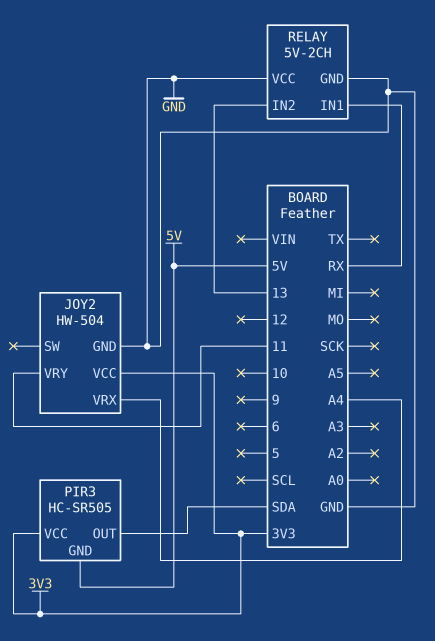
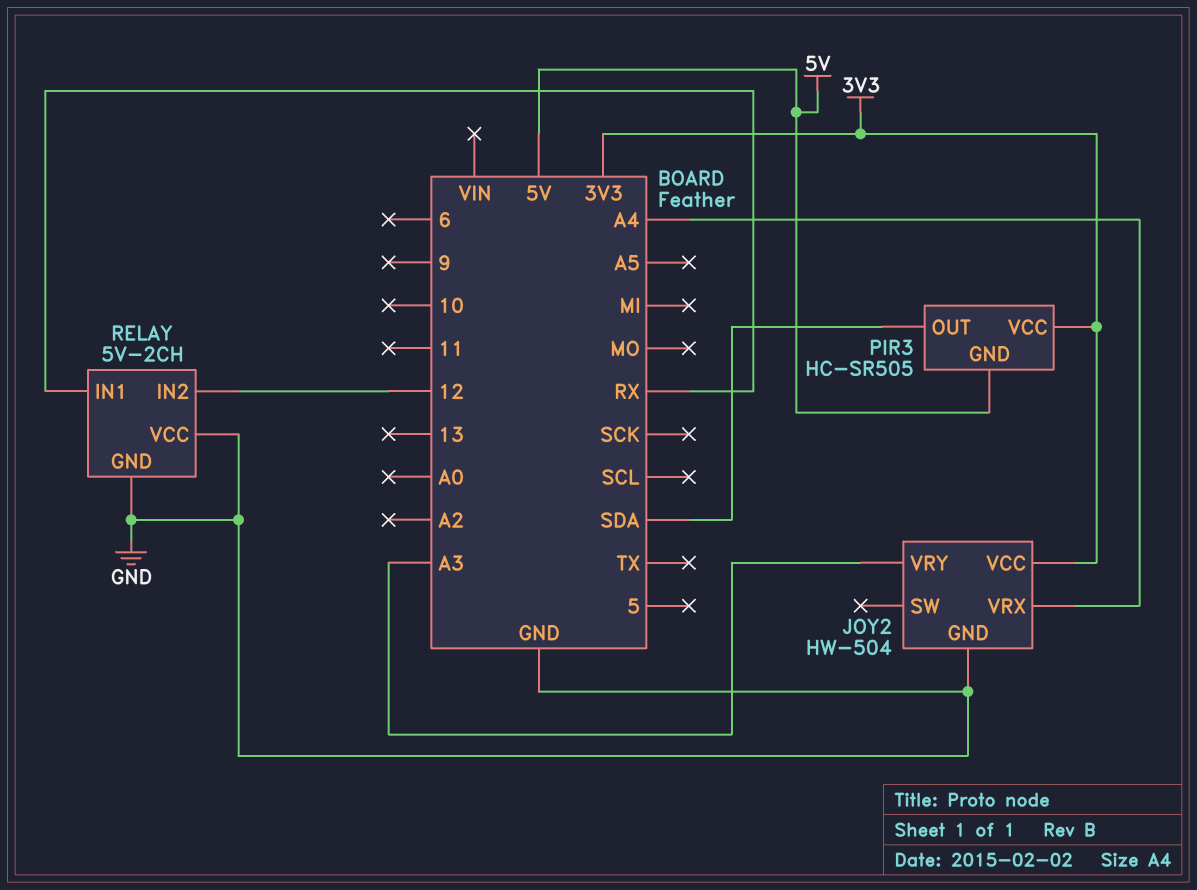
JOY2 pin VRY: 11 -> A3
RELAY pin IN2: 13 -> 12

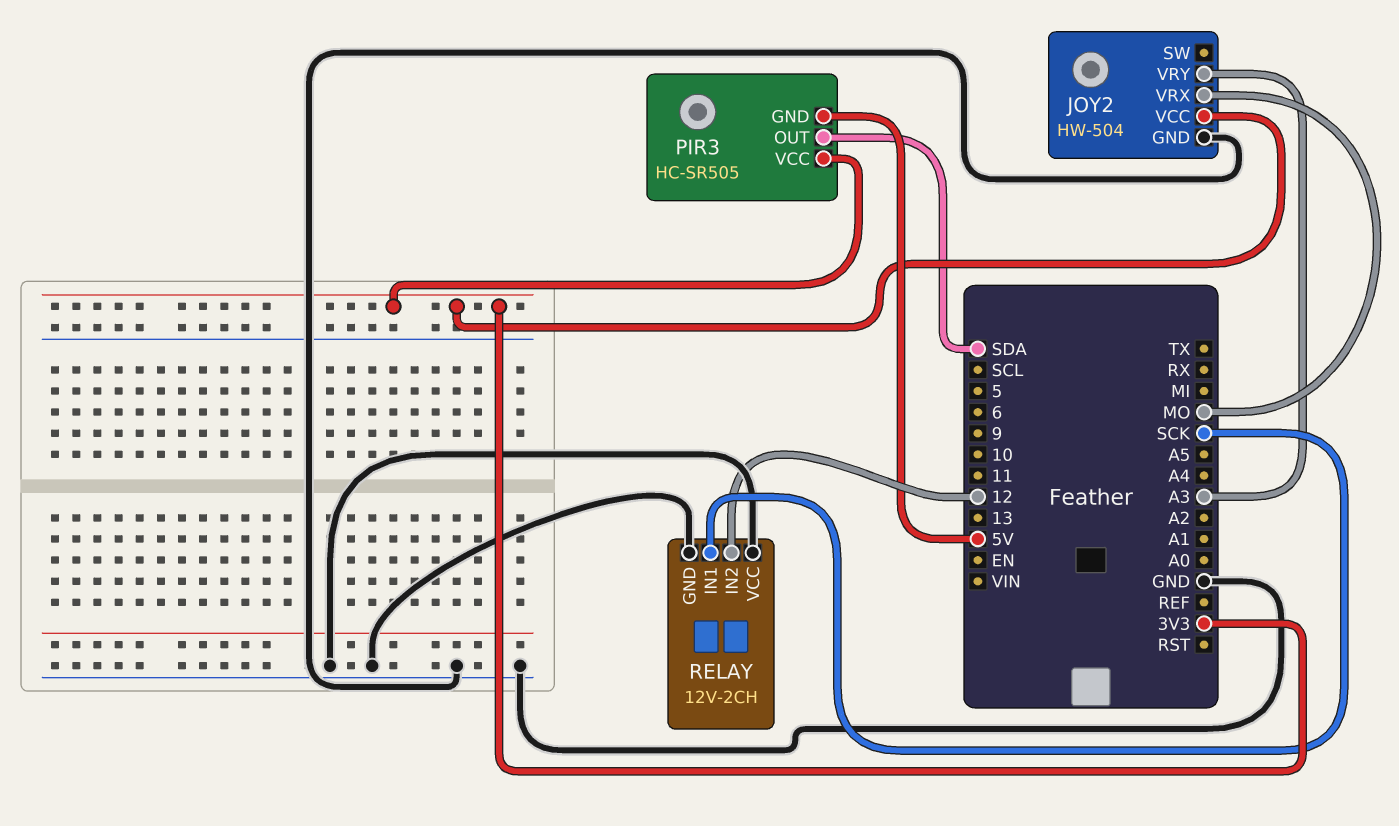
JOY2 pin VRX: A4 -> MO
RELAY: 5V-2CH -> 12V-2CH
RELAY pin IN1: RX -> SCK

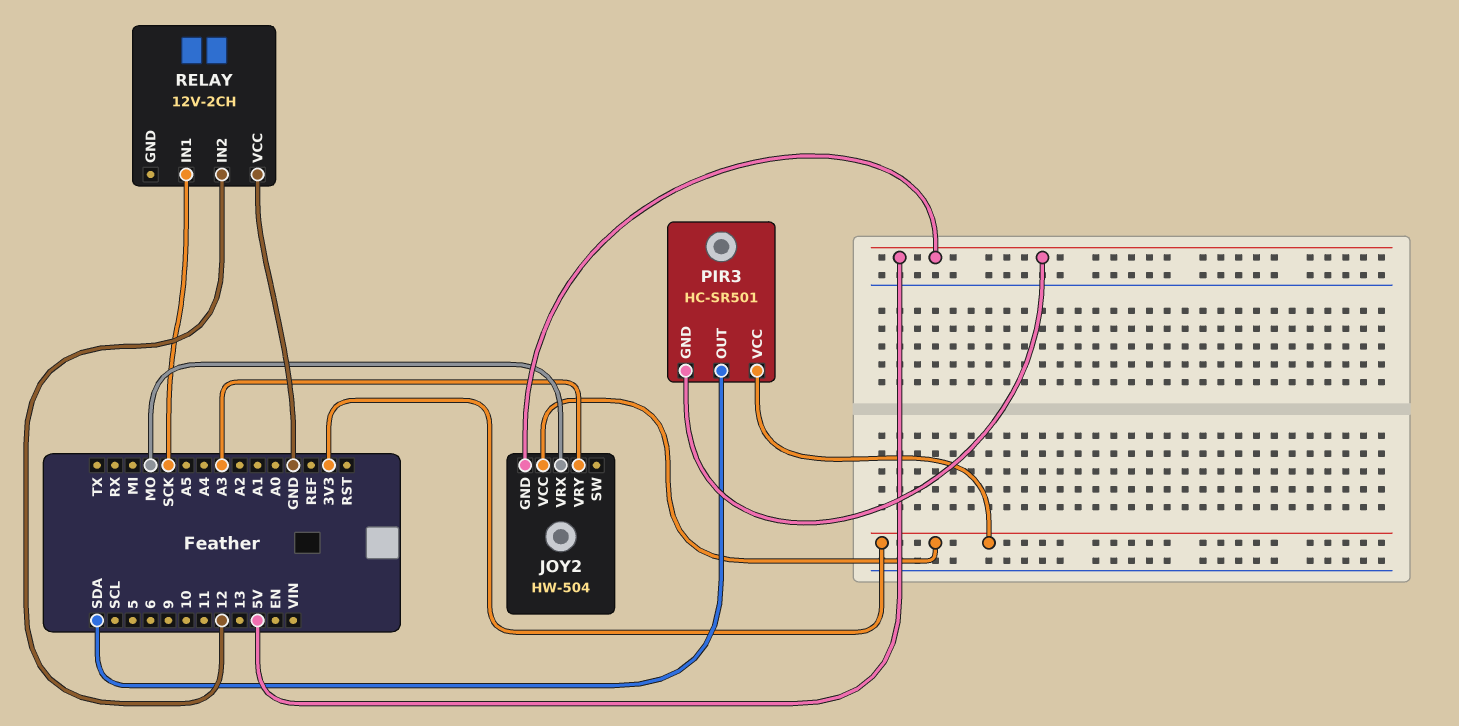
JOY2 pin GND: GND -> 5V
PIR3: HC-SR505 -> HC-SR501
RELAY pin GND: GND -> none

